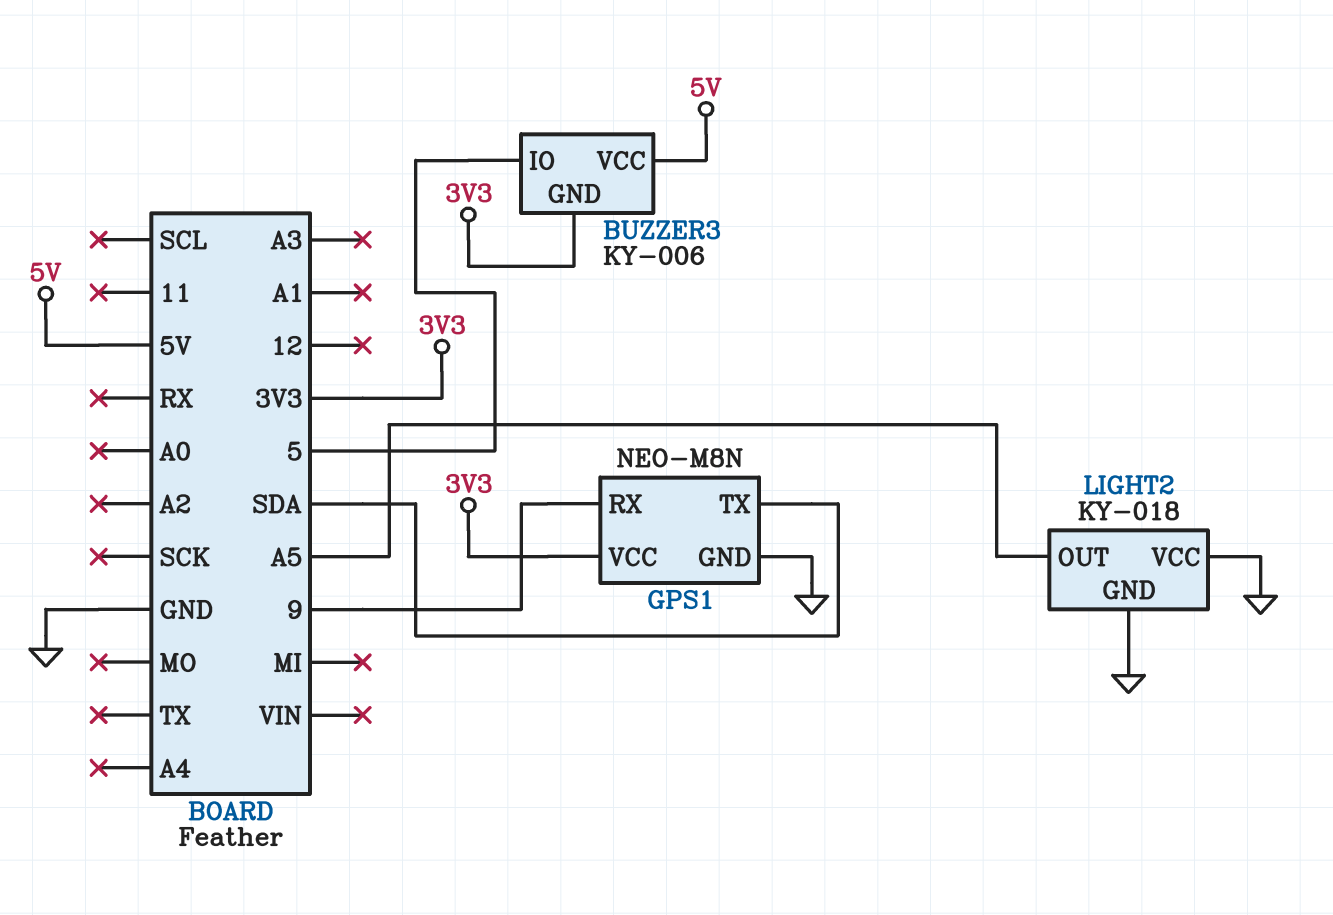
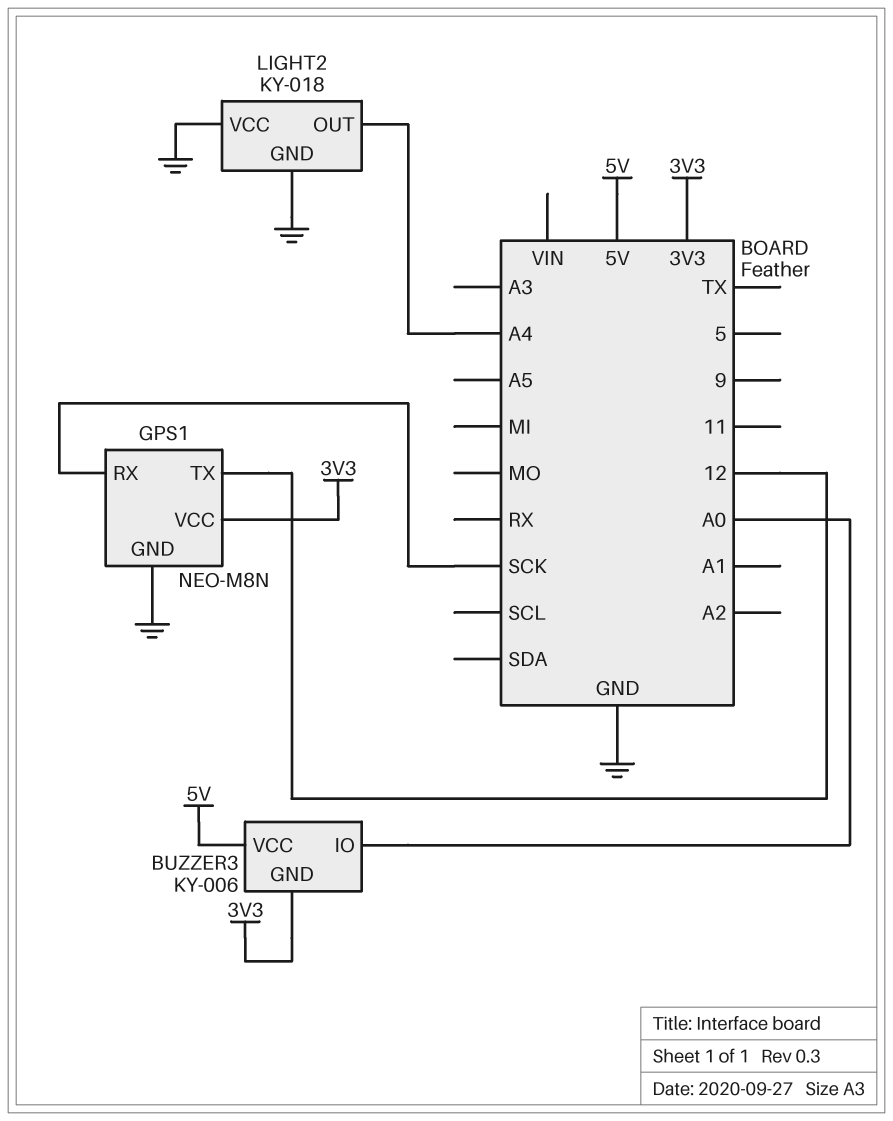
BUZZER3 pin IO: 5 -> A0
GPS1 pin RX: 9 -> SCK
GPS1 pin TX: SDA -> 12
LIGHT2 pin OUT: A5 -> A4

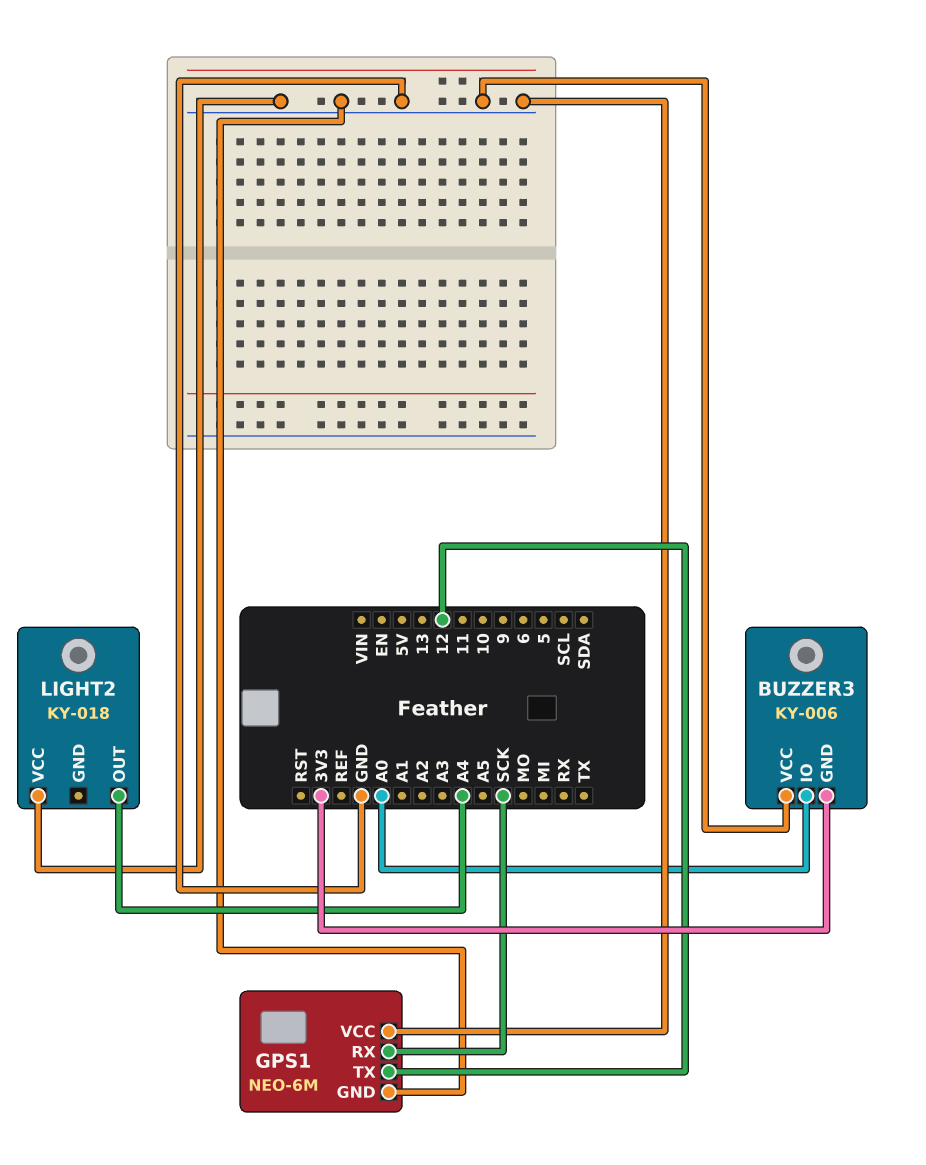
BUZZER3 pin VCC: 5V -> GND
GPS1: NEO-M8N -> NEO-6M
GPS1 pin VCC: 3V3 -> GND
LIGHT2 pin GND: GND -> none

